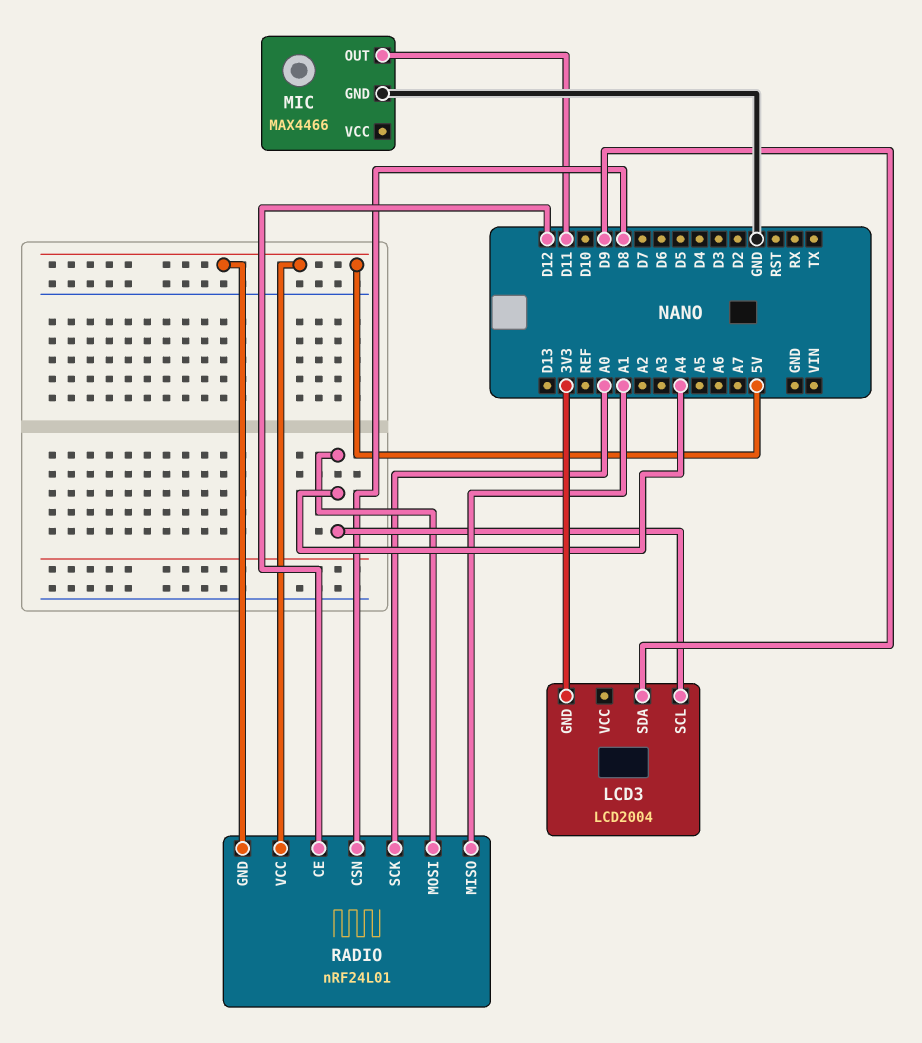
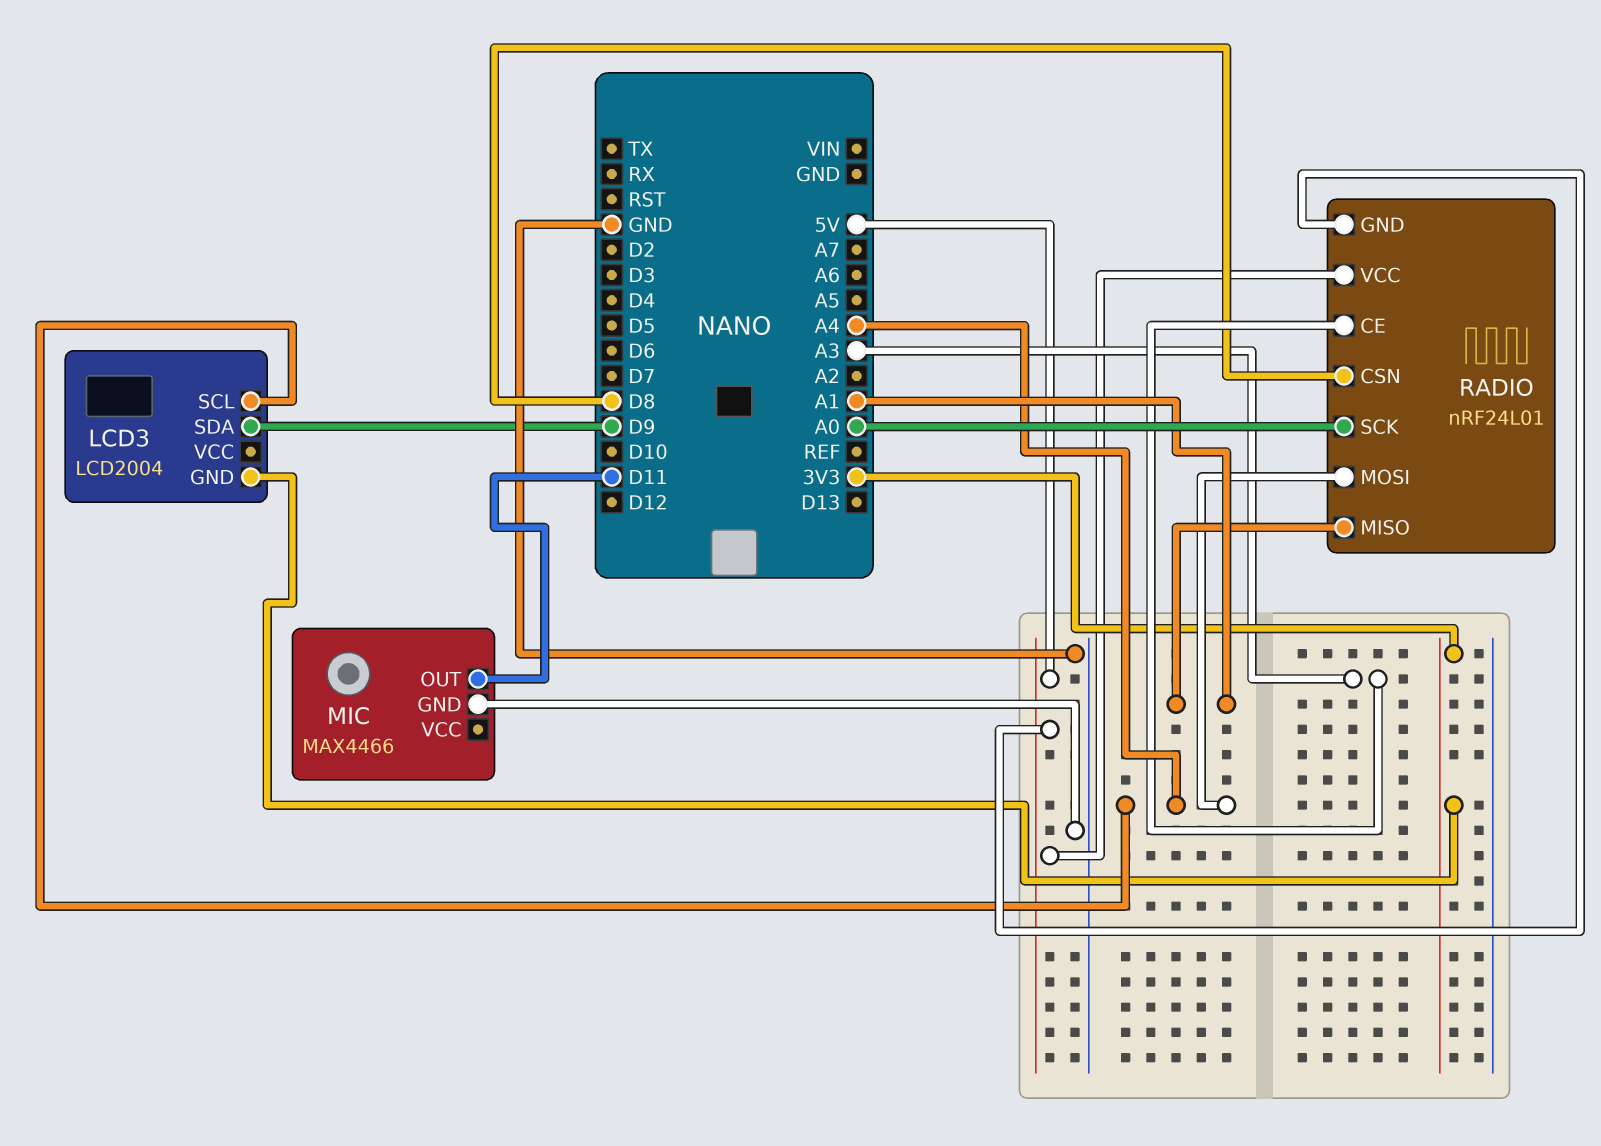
RADIO pin CE: D12 -> A3

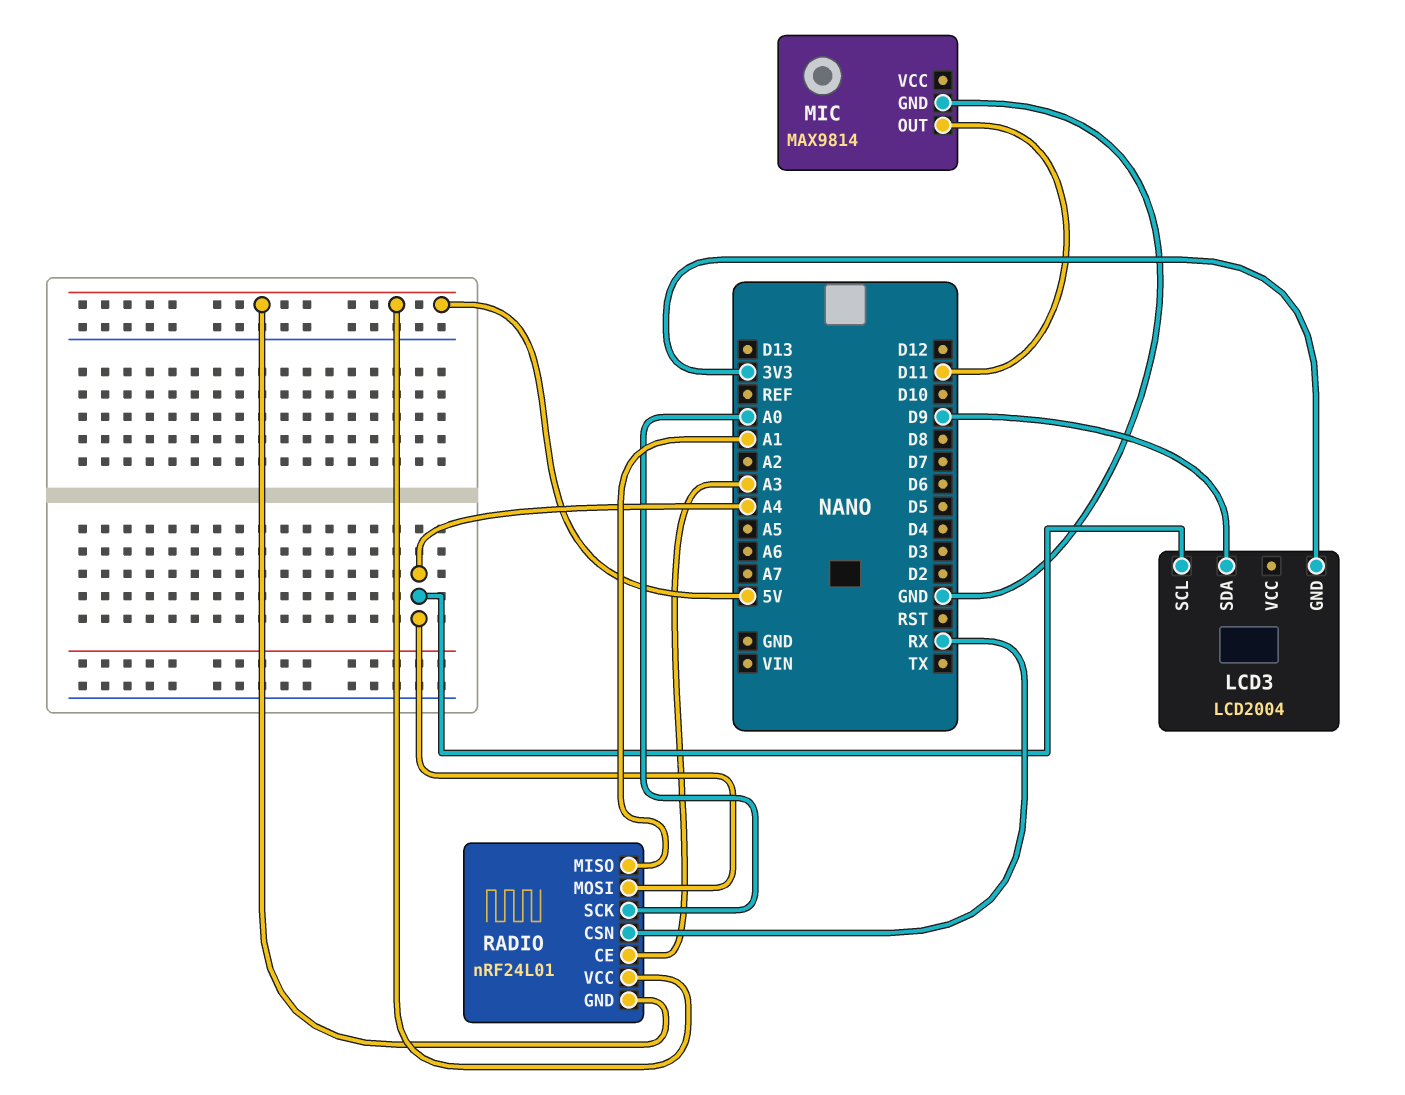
MIC: MAX4466 -> MAX9814
RADIO pin CSN: D8 -> RX

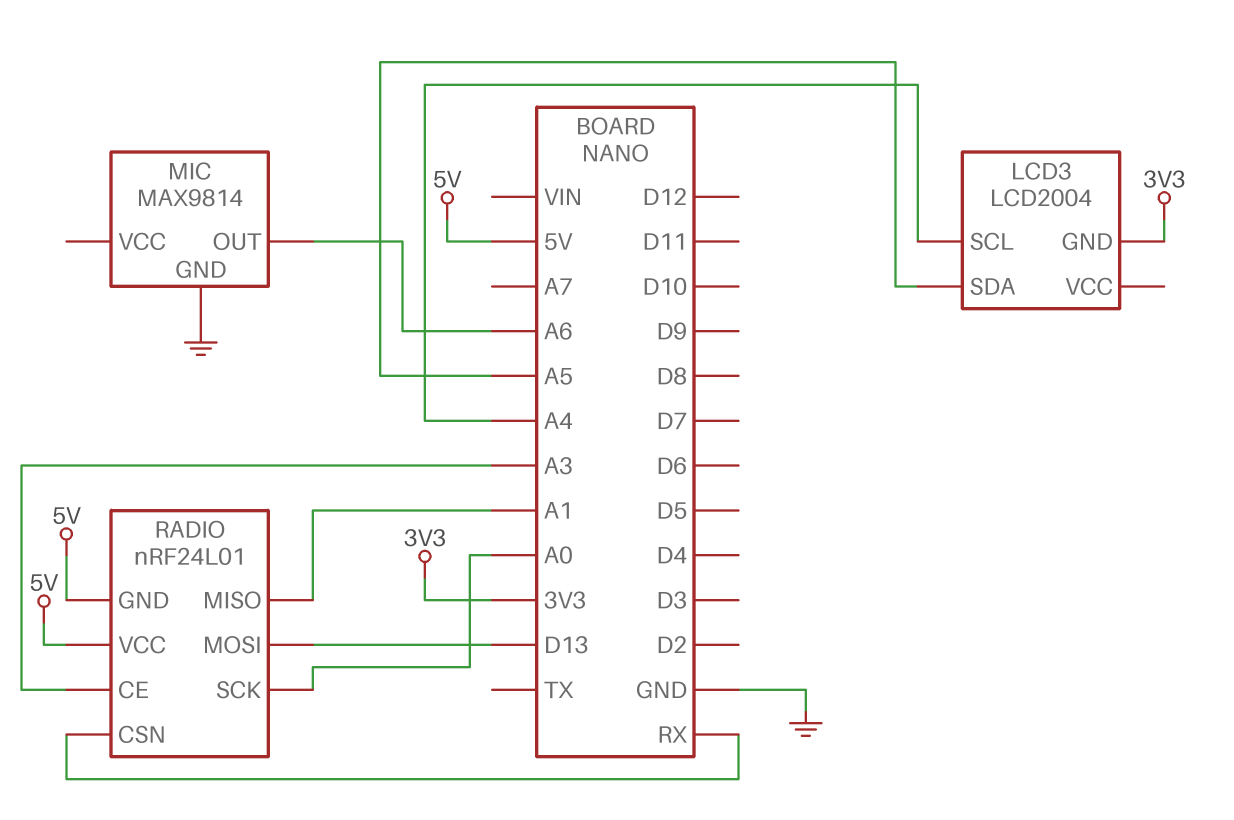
LCD3 pin SDA: D9 -> A5
MIC pin OUT: D11 -> A6
RADIO pin MOSI: A4 -> D13

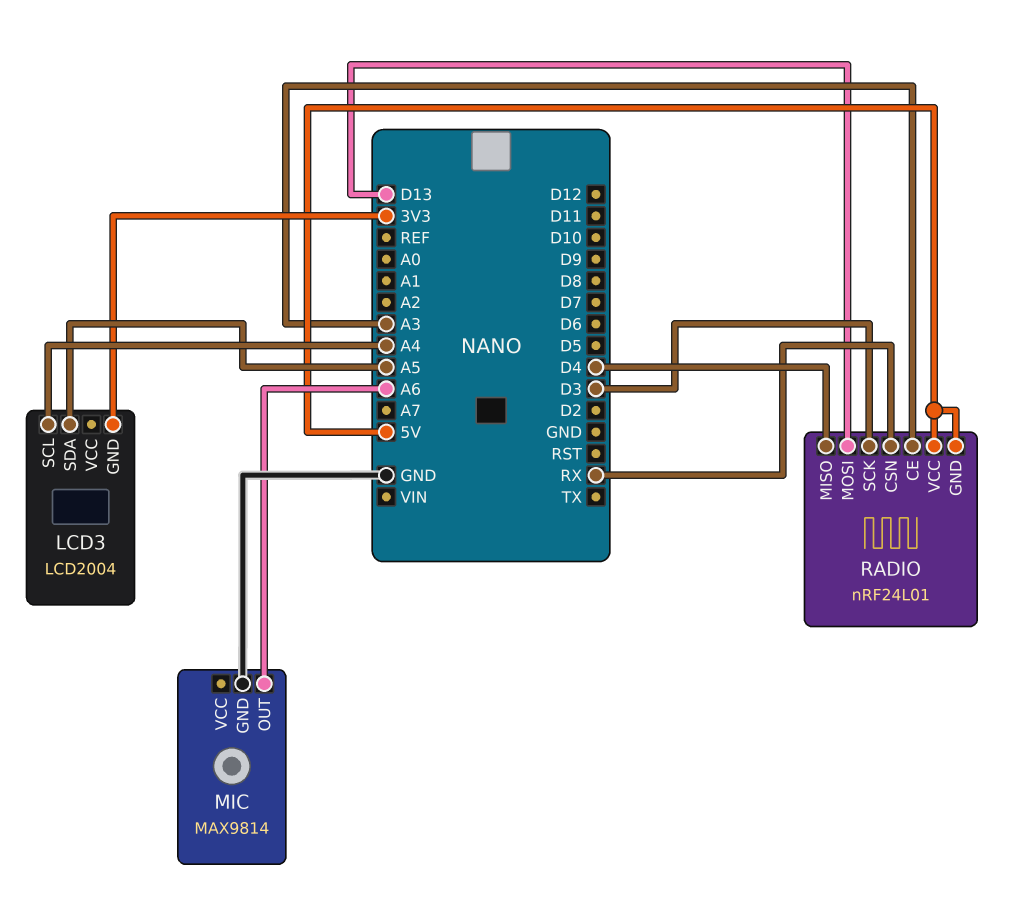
RADIO pin MISO: A1 -> D4
RADIO pin SCK: A0 -> D3

